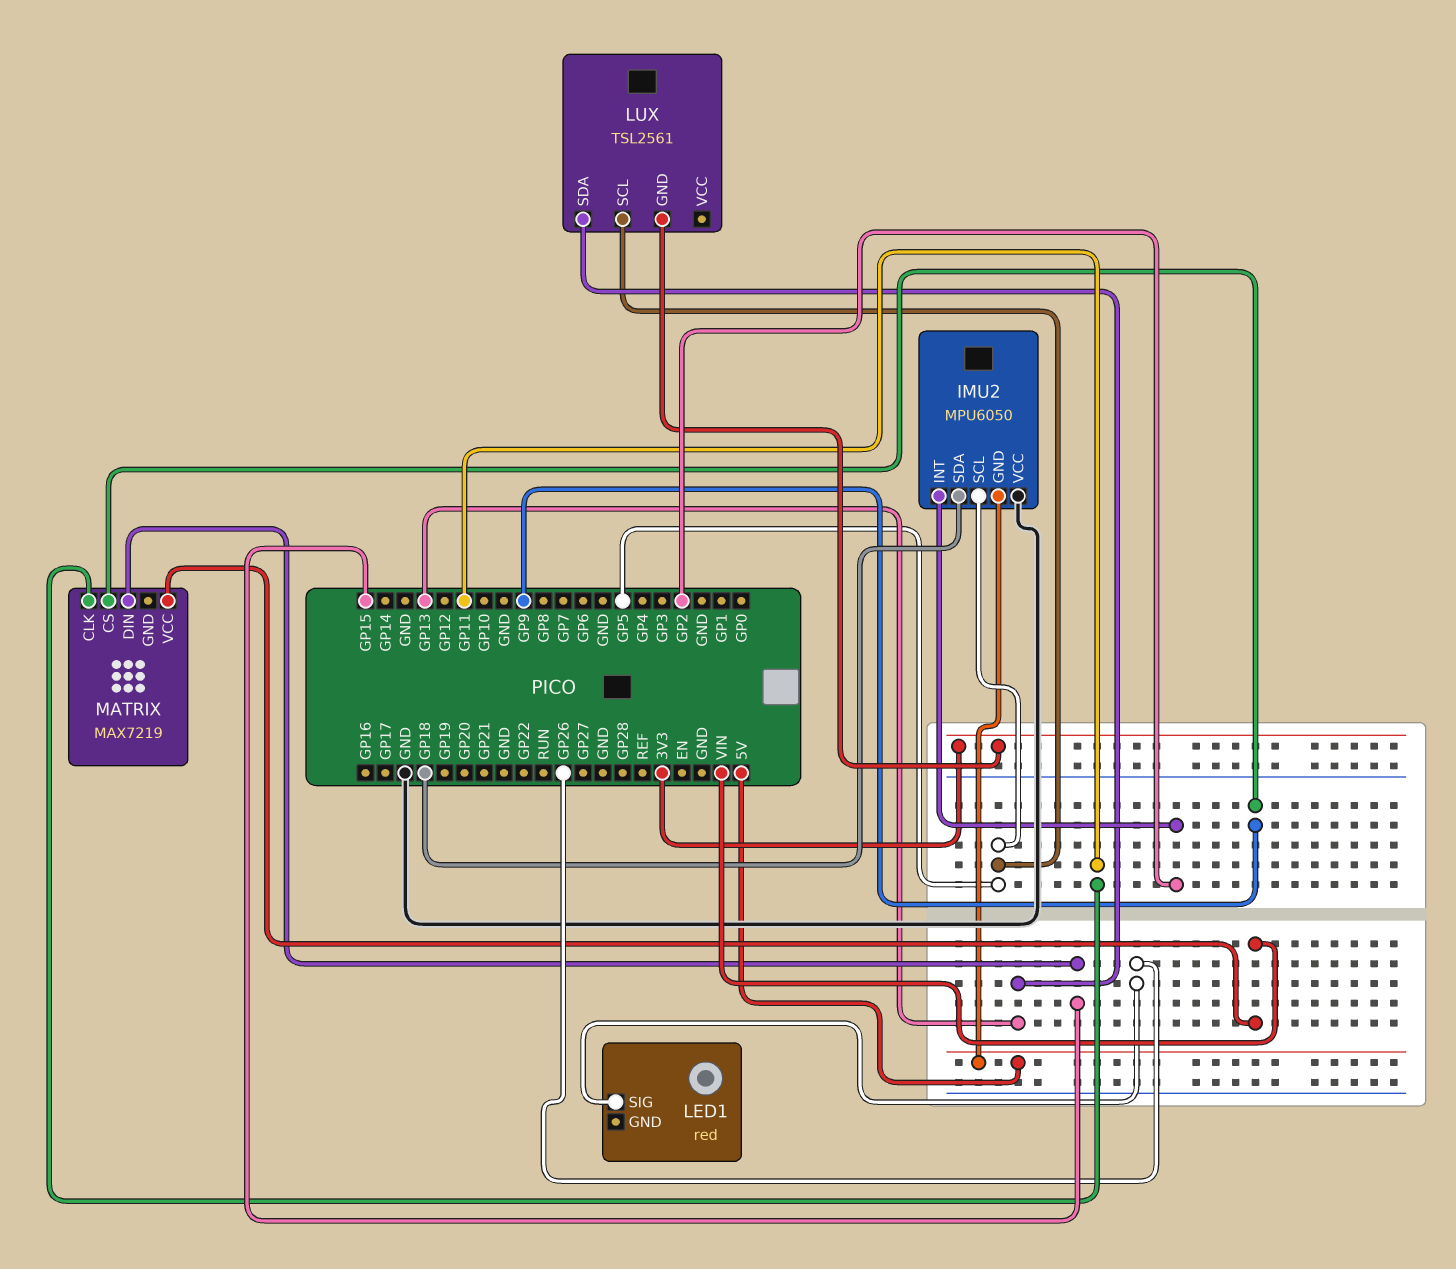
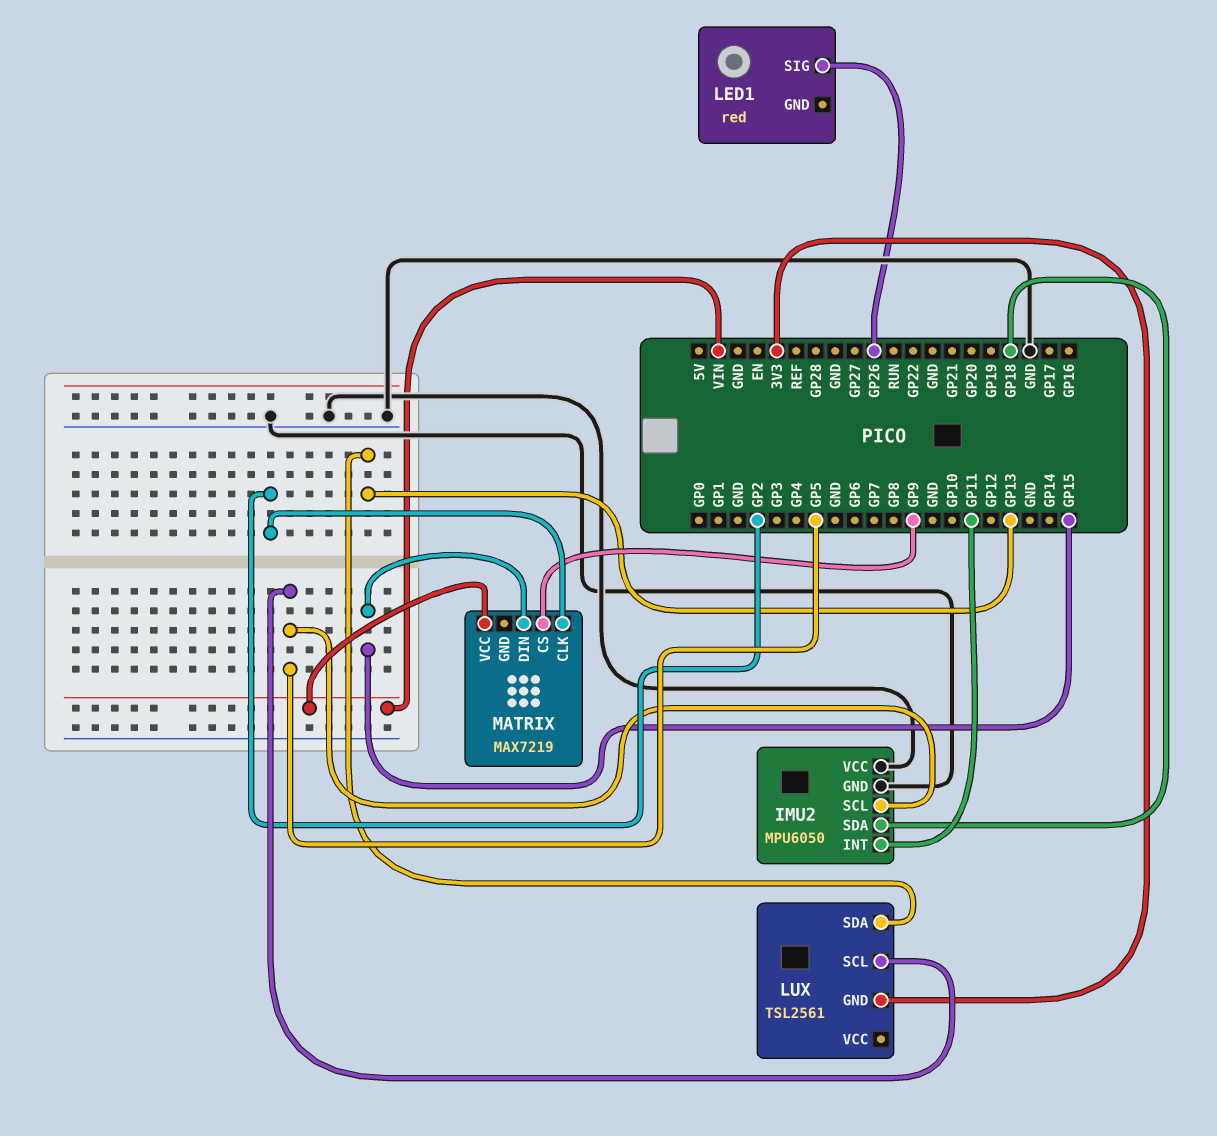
IMU2 pin GND: 5V -> GND
IMU2 pin INT: GP2 -> GP11
MATRIX pin CLK: GP11 -> GP2

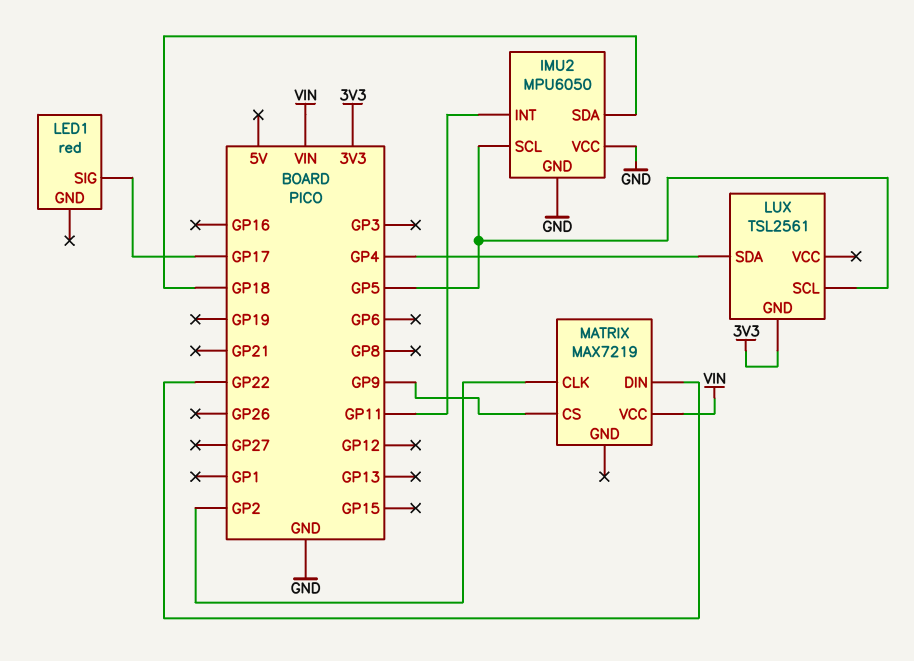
LED1 pin SIG: GP26 -> GP17
LUX pin SDA: GP13 -> GP4
MATRIX pin DIN: GP15 -> GP22

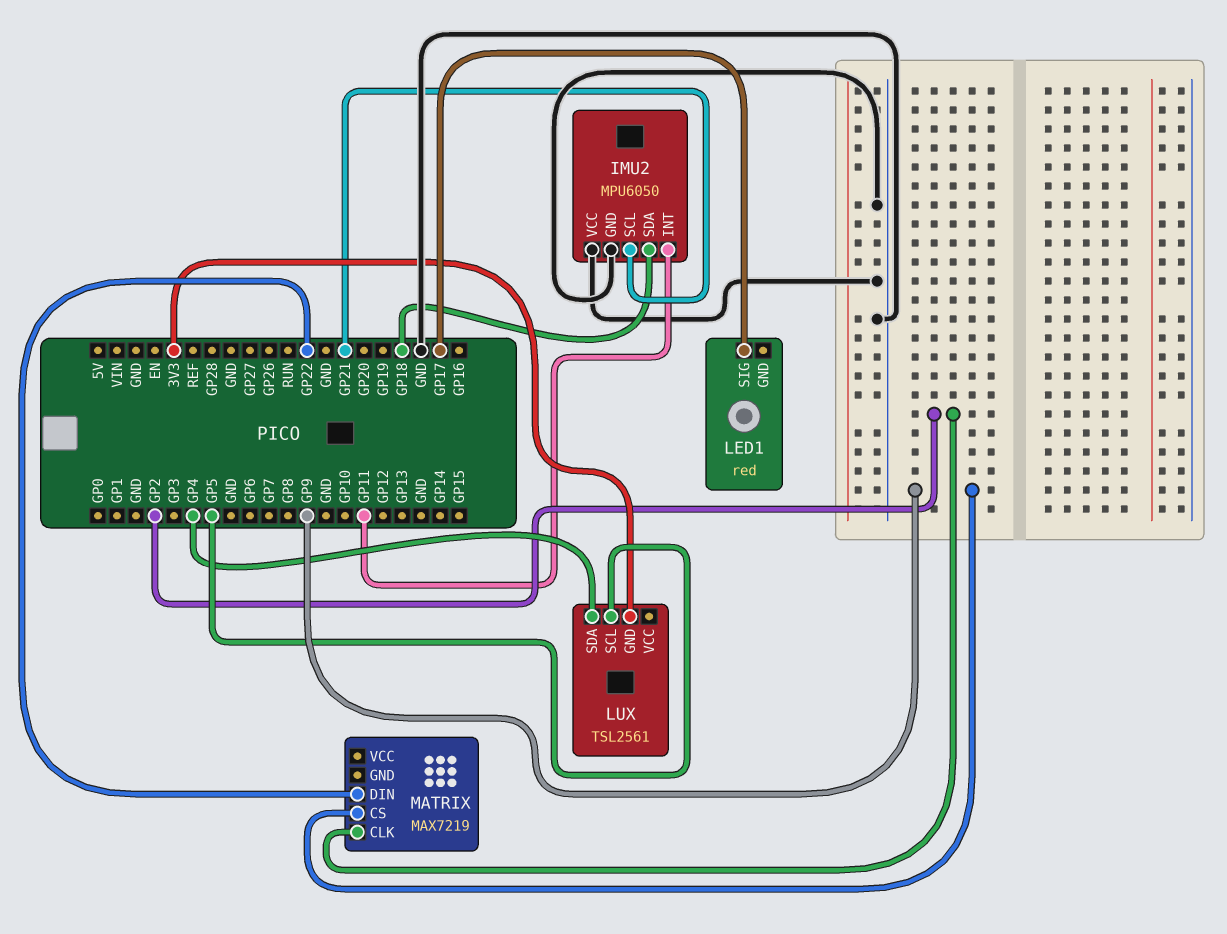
IMU2 pin SCL: GP5 -> GP21
MATRIX pin VCC: VIN -> none

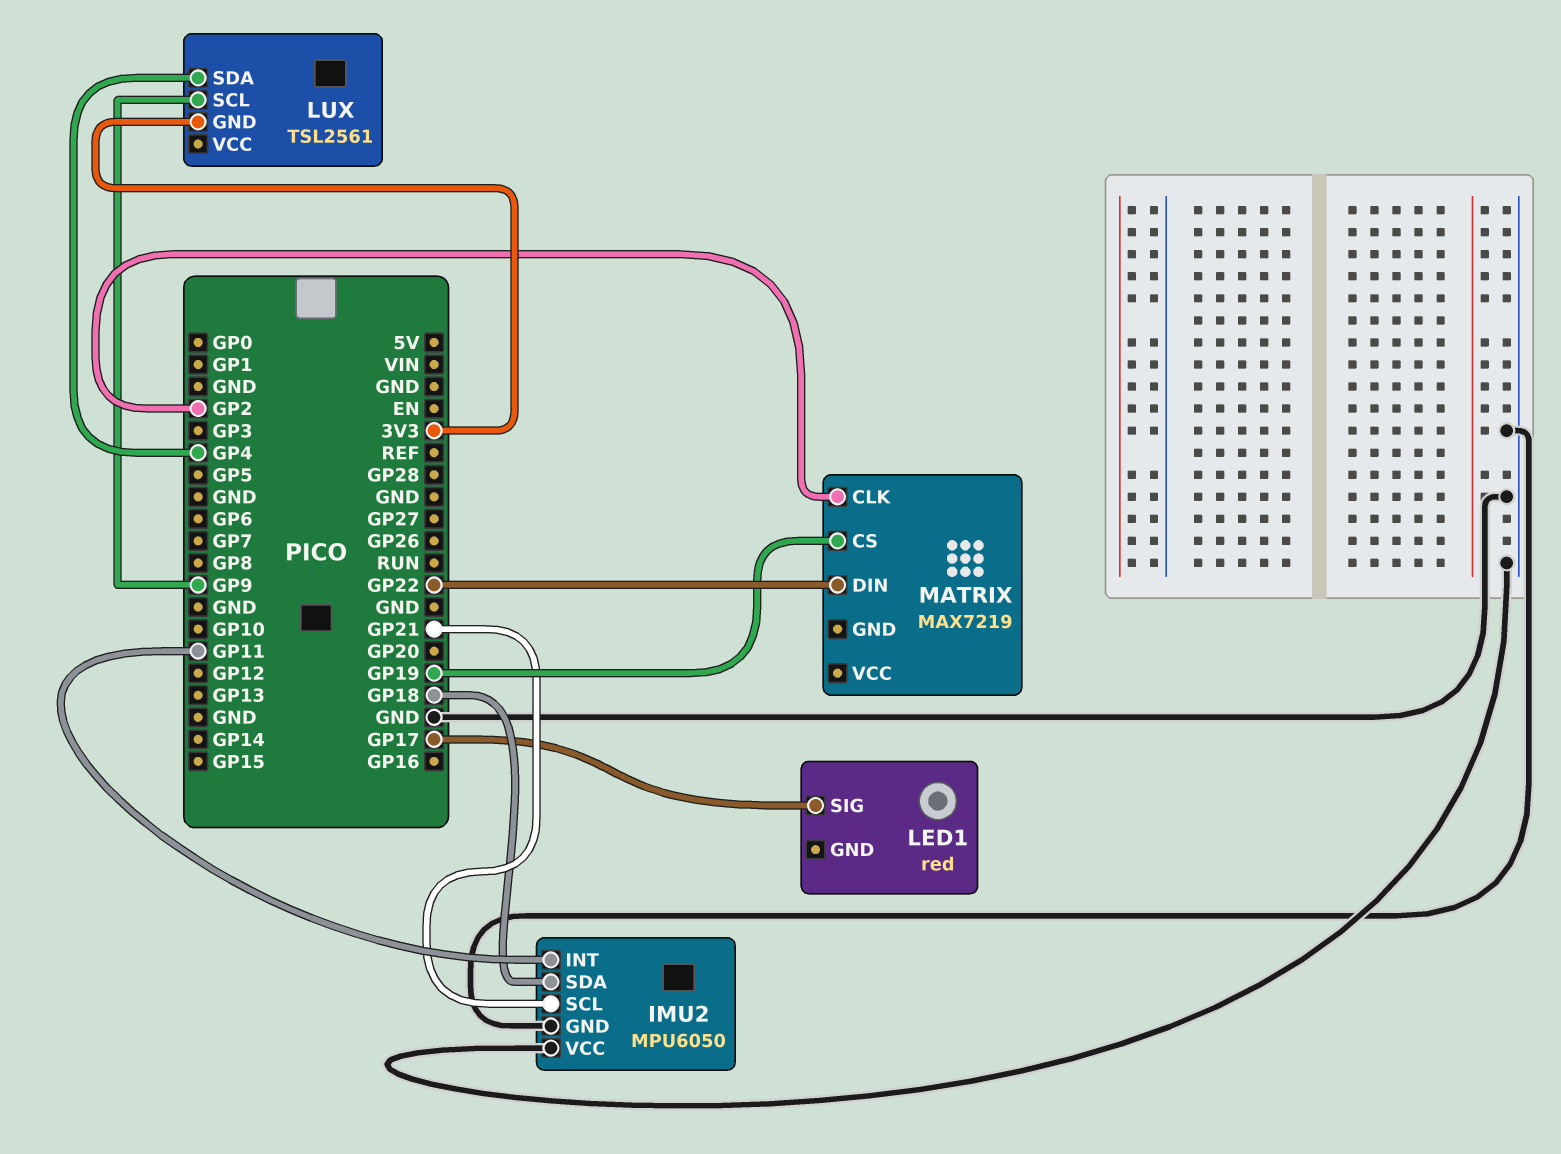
LUX pin SCL: GP5 -> GP9
MATRIX pin CS: GP9 -> GP19

